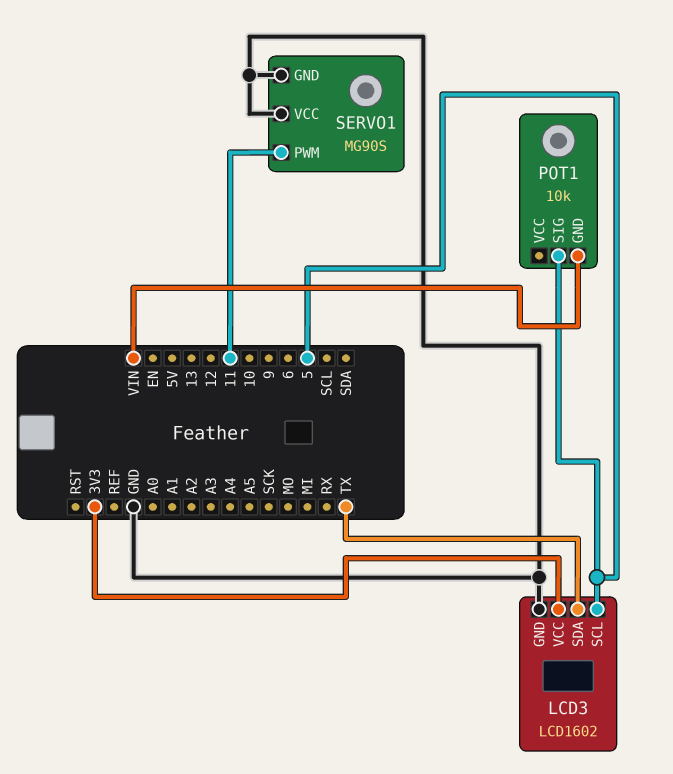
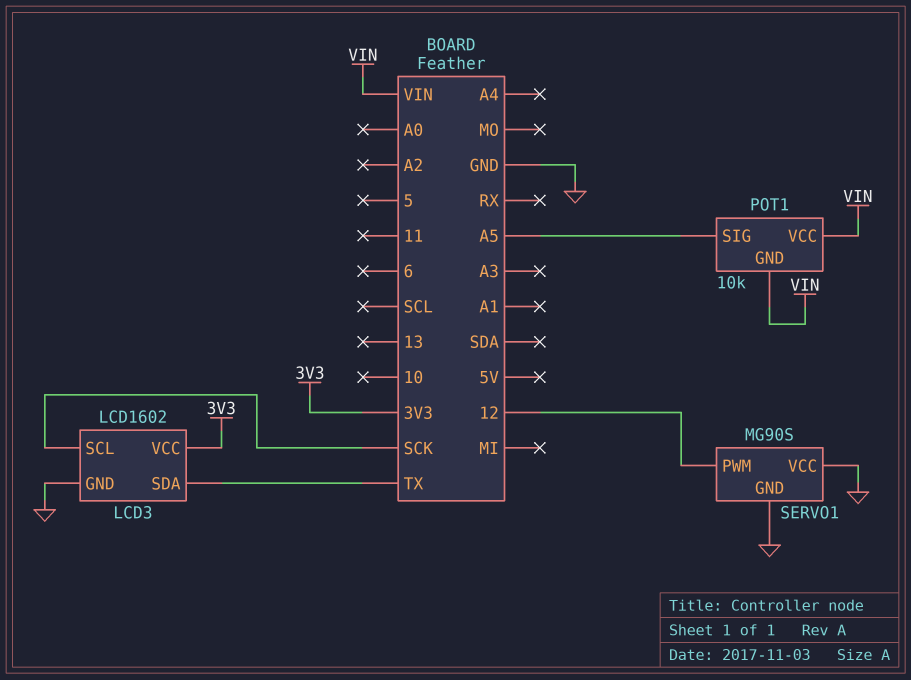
LCD3 pin SCL: 5 -> SCK
POT1 pin SIG: 5 -> A5
POT1 pin VCC: none -> VIN
SERVO1 pin PWM: 11 -> 12

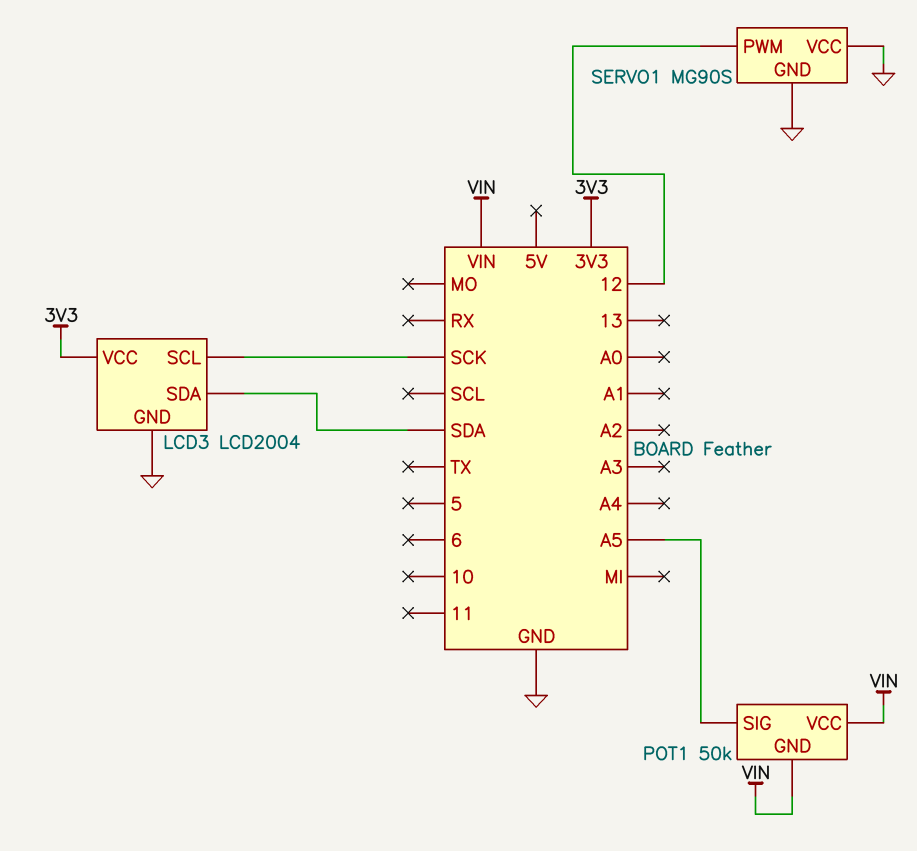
LCD3: LCD1602 -> LCD2004
LCD3 pin SDA: TX -> SDA
POT1: 10k -> 50k

